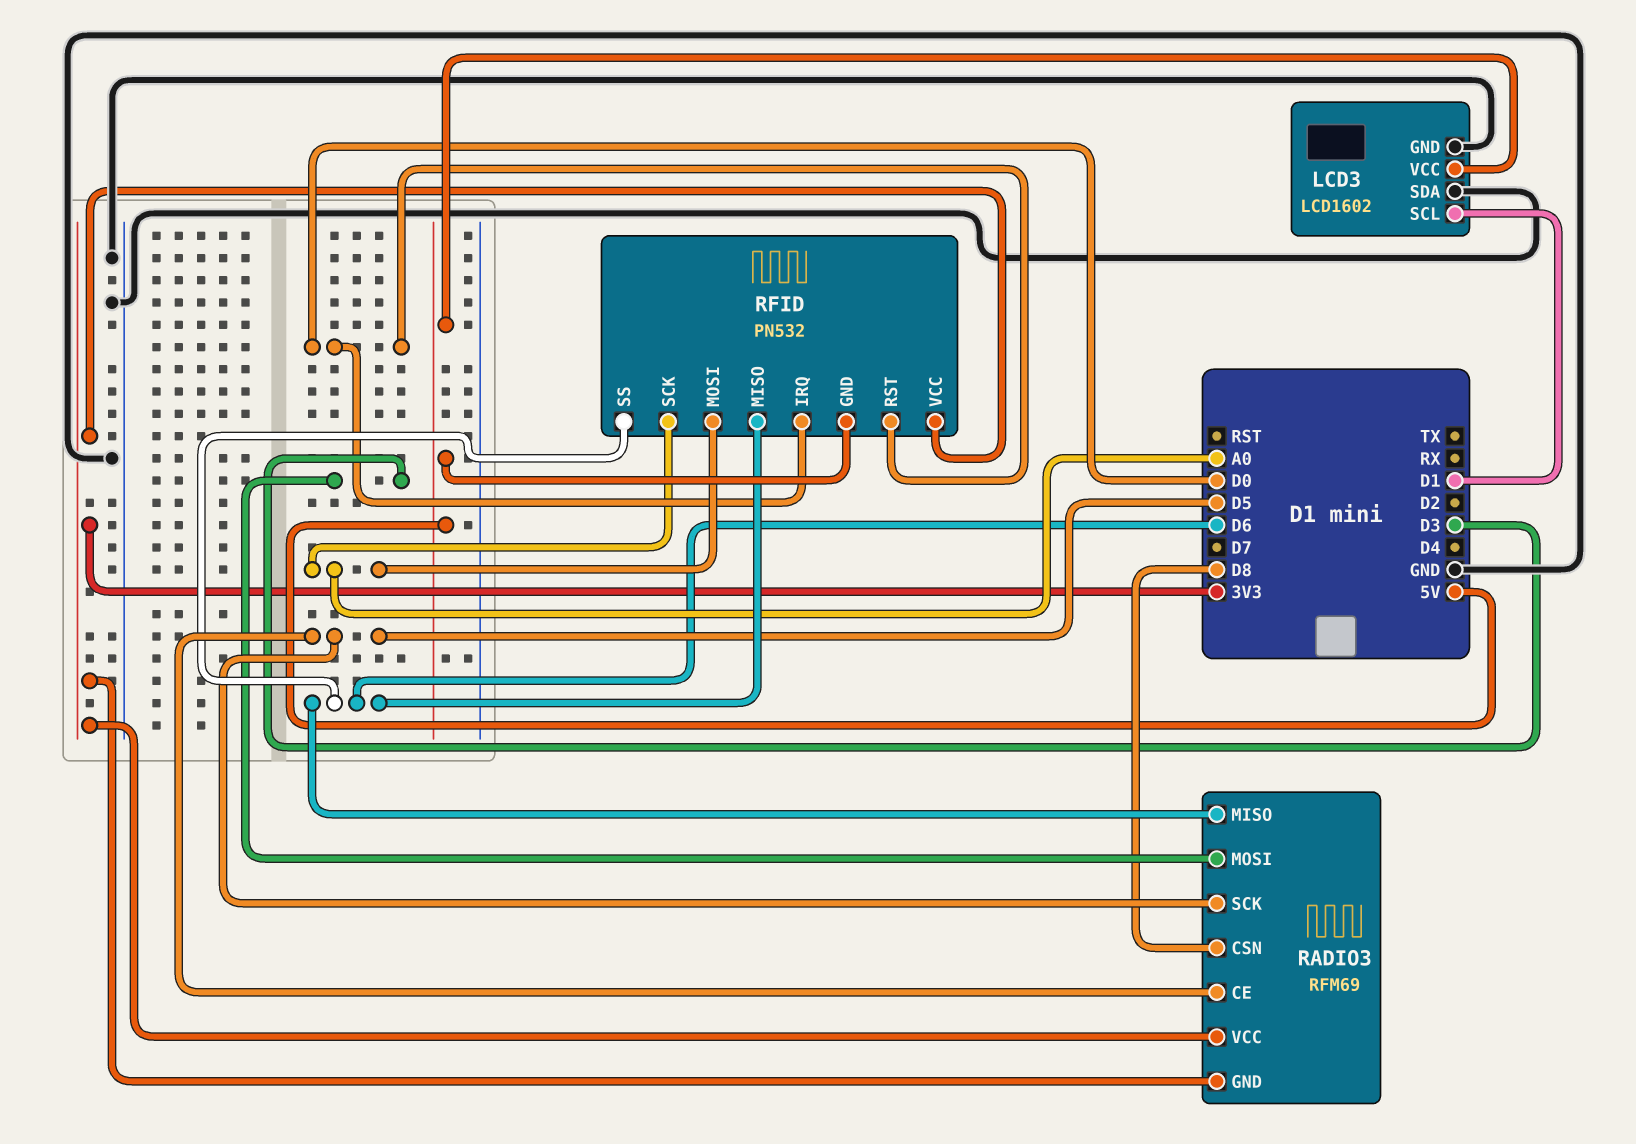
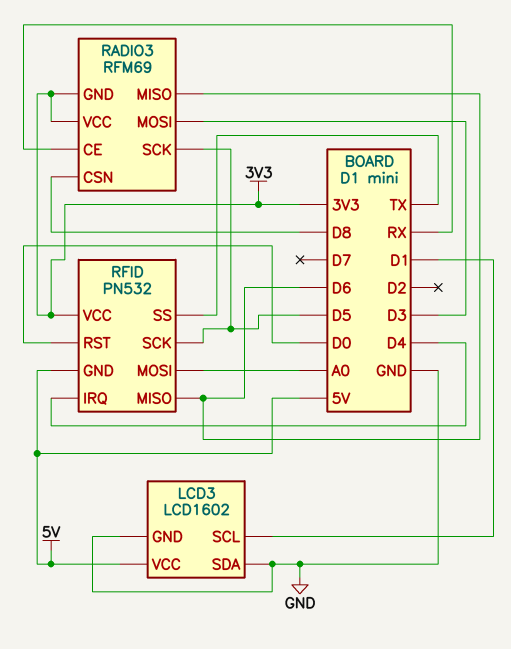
RADIO3 pin CE: D5 -> RX
RFID pin IRQ: D0 -> D4
RFID pin SCK: A0 -> D5
RFID pin SS: D6 -> TX

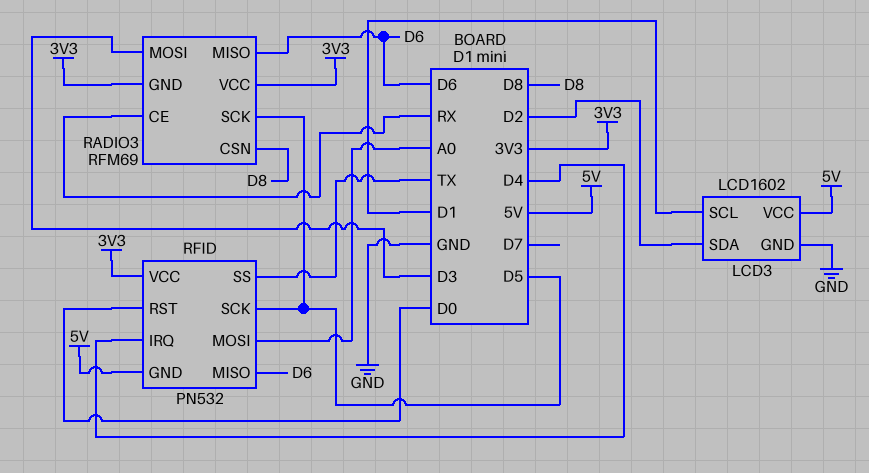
LCD3 pin SDA: GND -> D2

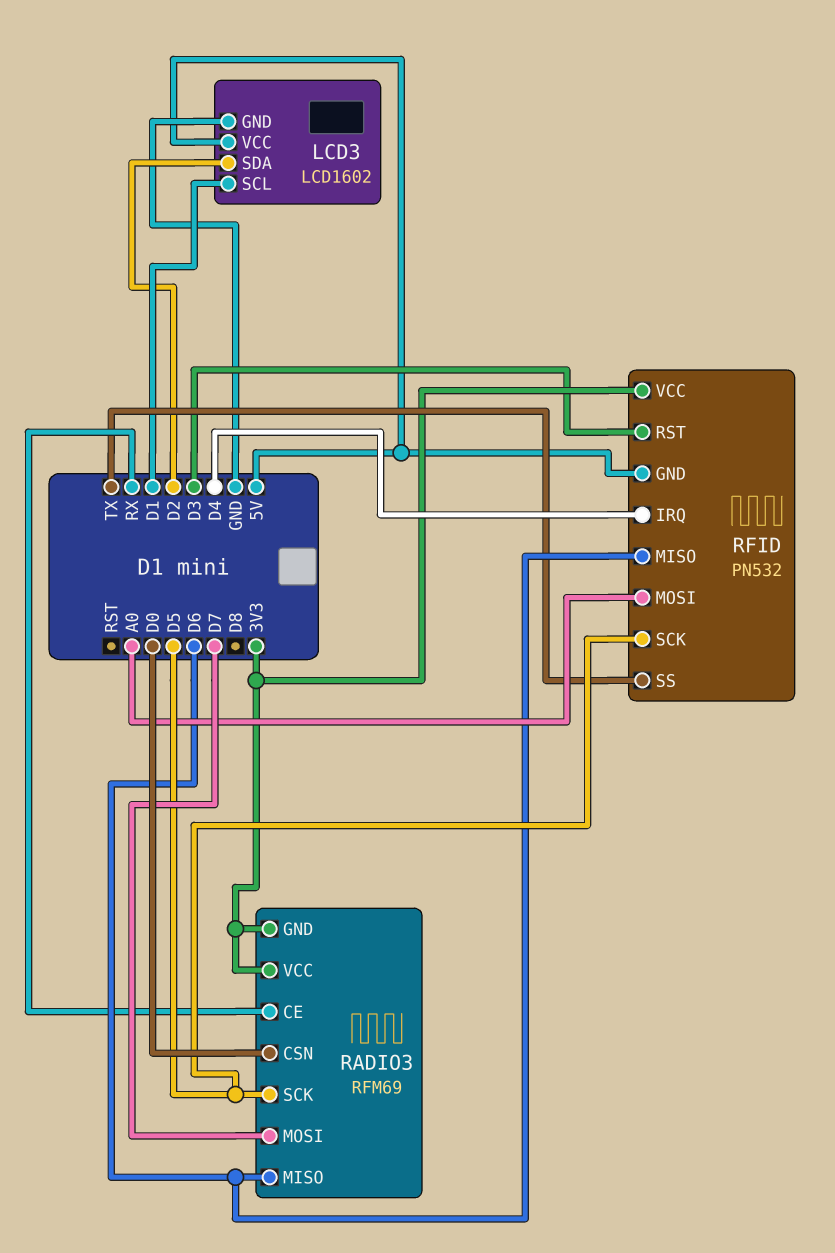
RADIO3 pin CSN: D8 -> D0
RADIO3 pin MOSI: D3 -> D7
RFID pin RST: D0 -> D3

